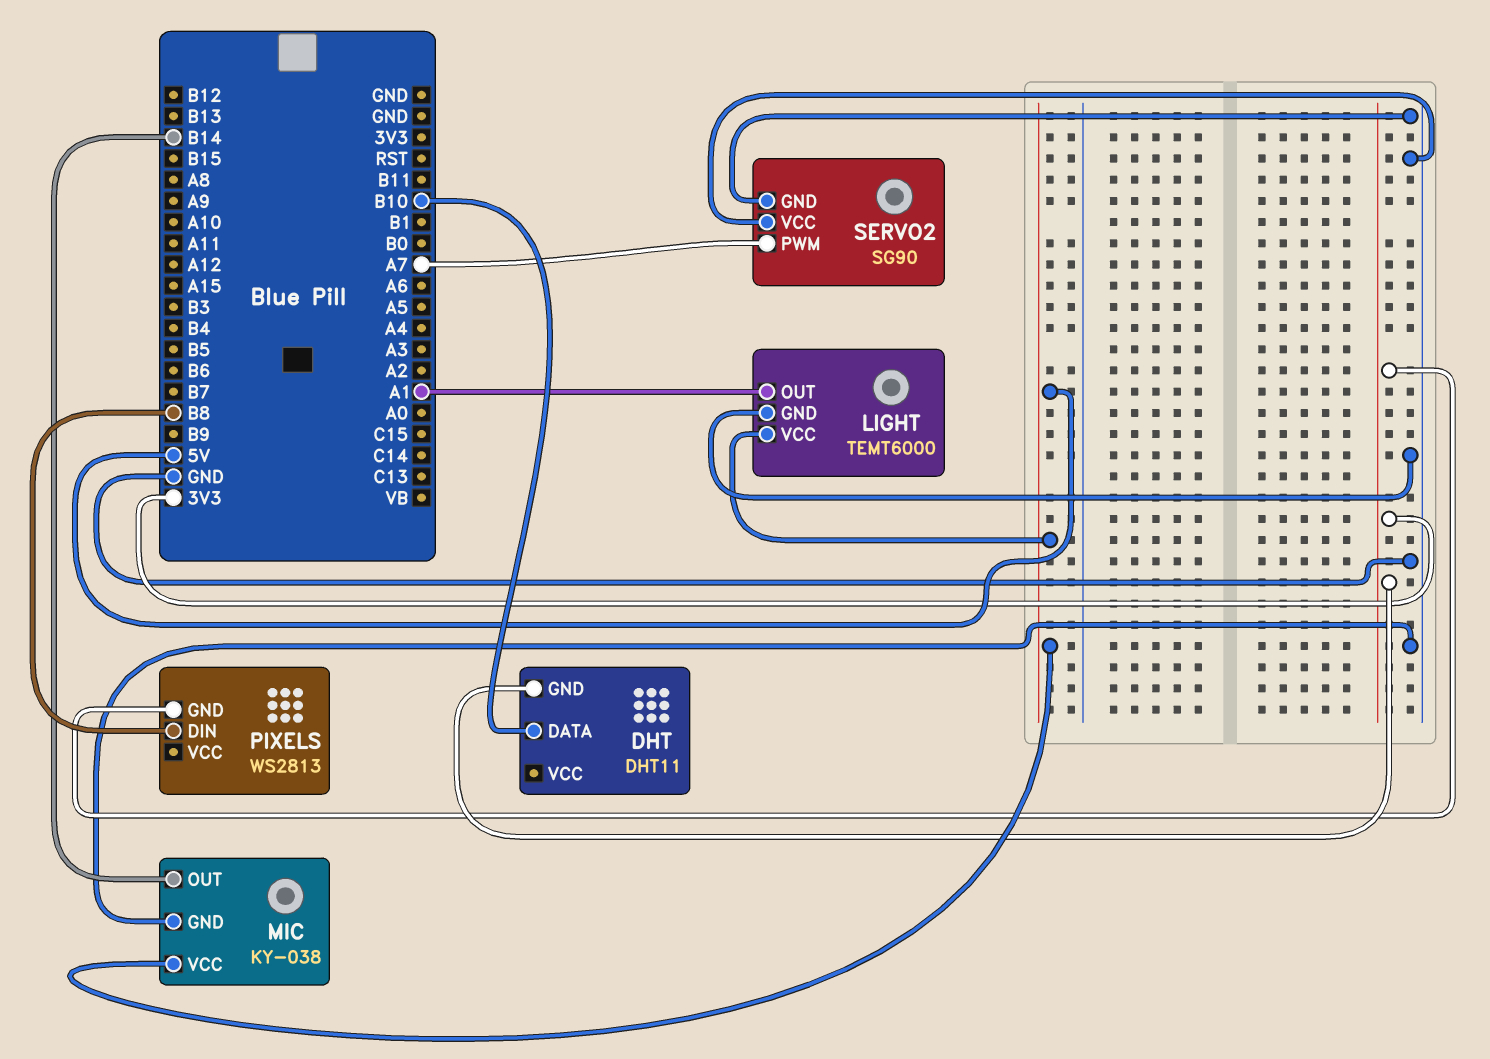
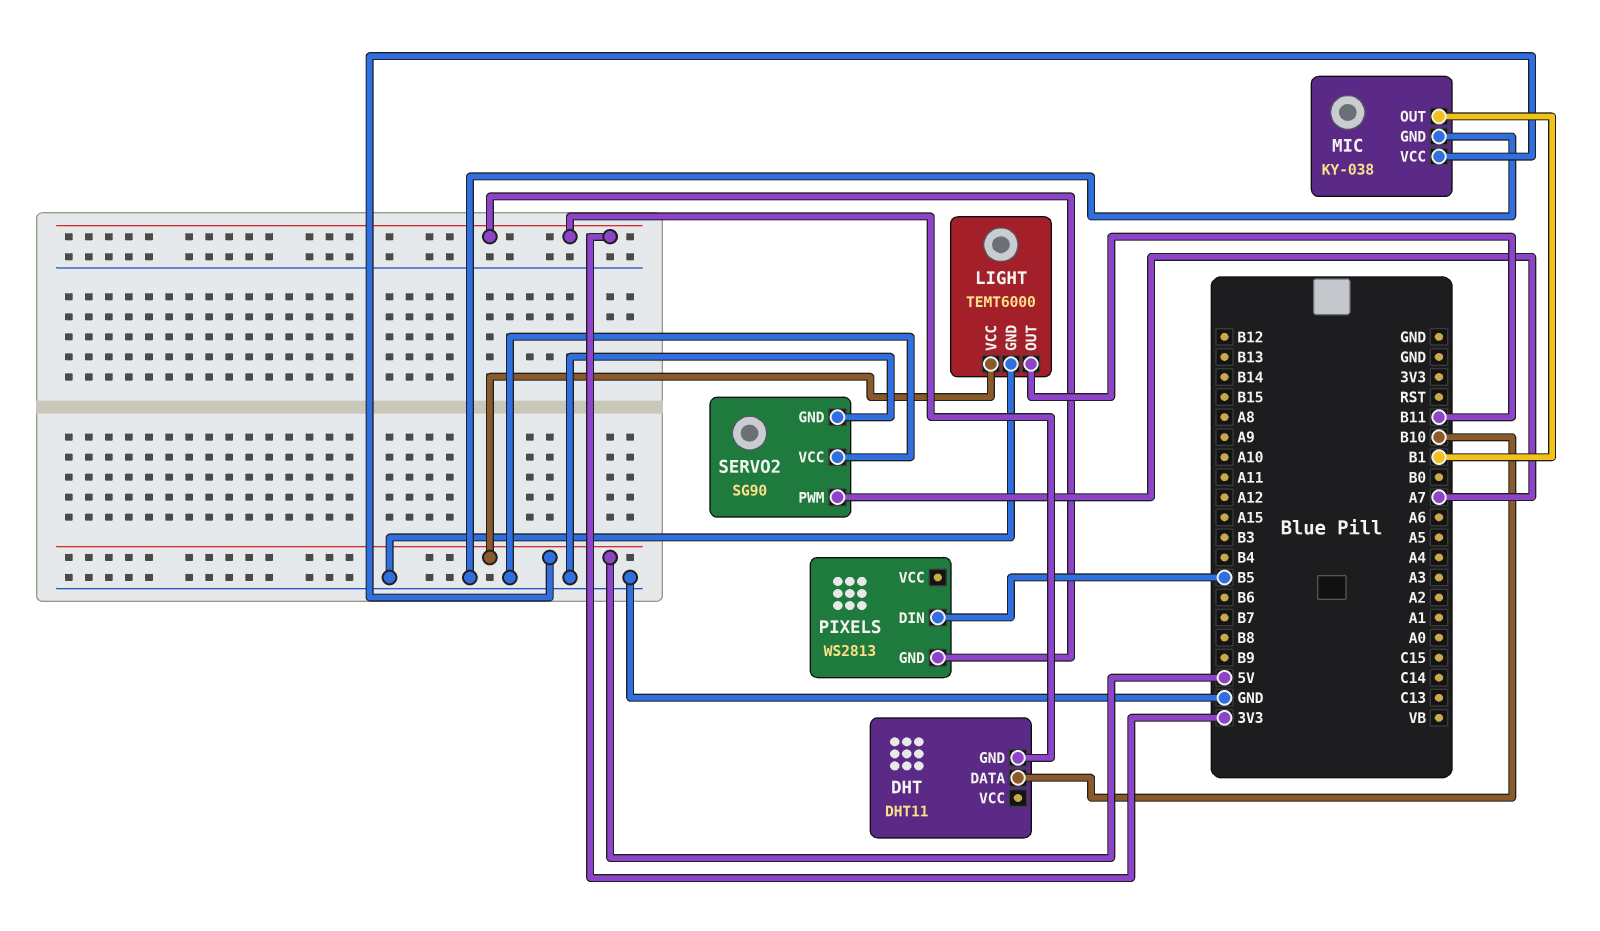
LIGHT pin OUT: A1 -> B11
MIC pin OUT: B14 -> B1
PIXELS pin DIN: B8 -> B5

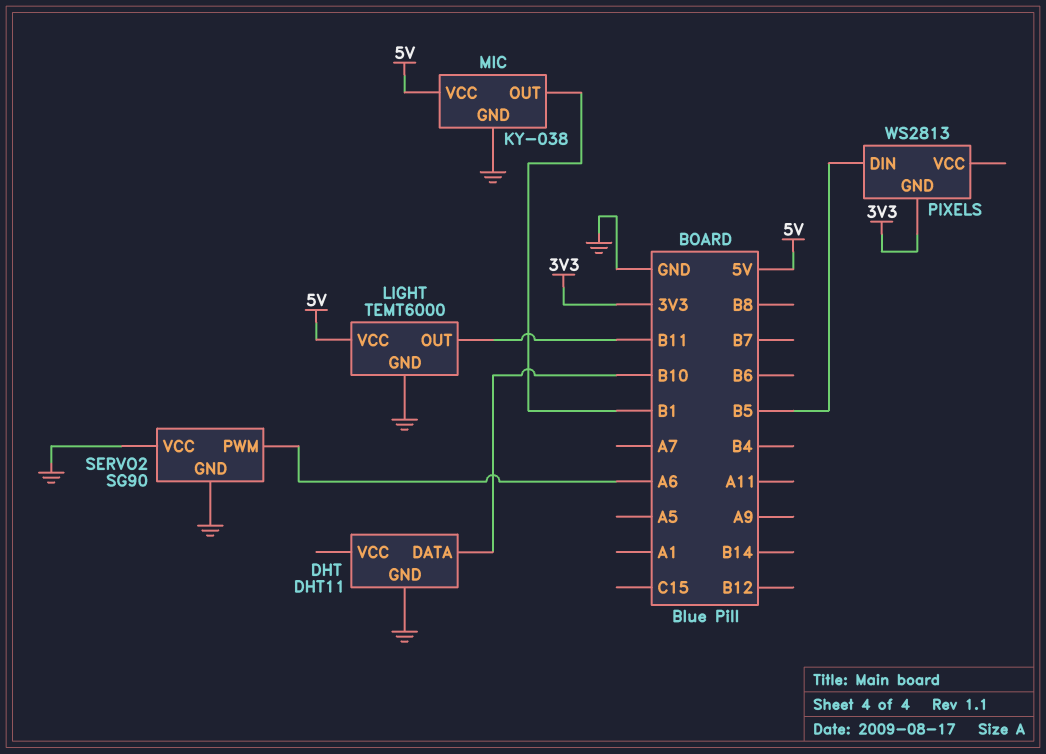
DHT pin GND: 3V3 -> GND
SERVO2 pin PWM: A7 -> A6

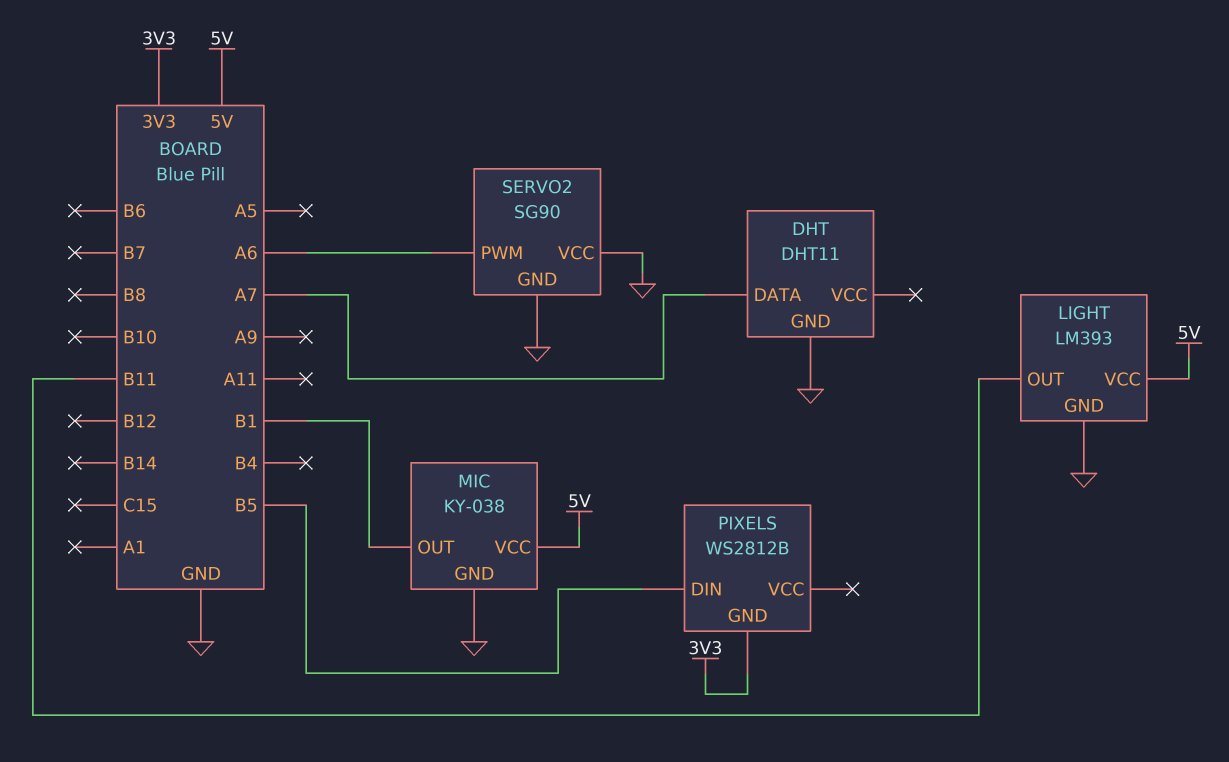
DHT pin DATA: B10 -> A7
LIGHT: TEMT6000 -> LM393
PIXELS: WS2813 -> WS2812B

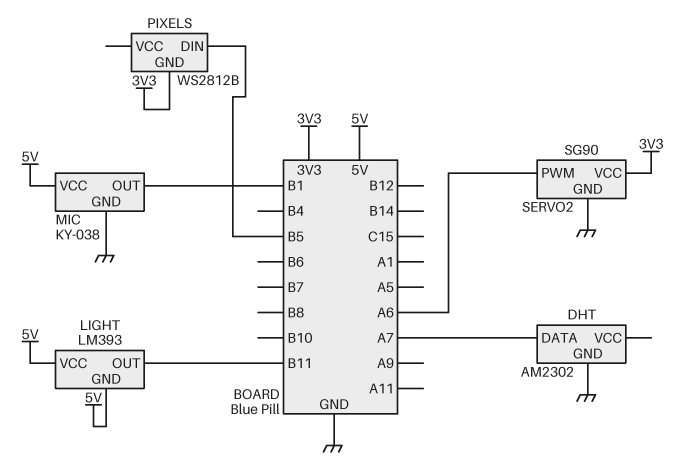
DHT: DHT11 -> AM2302
LIGHT pin GND: GND -> 5V
SERVO2 pin VCC: GND -> 3V3

